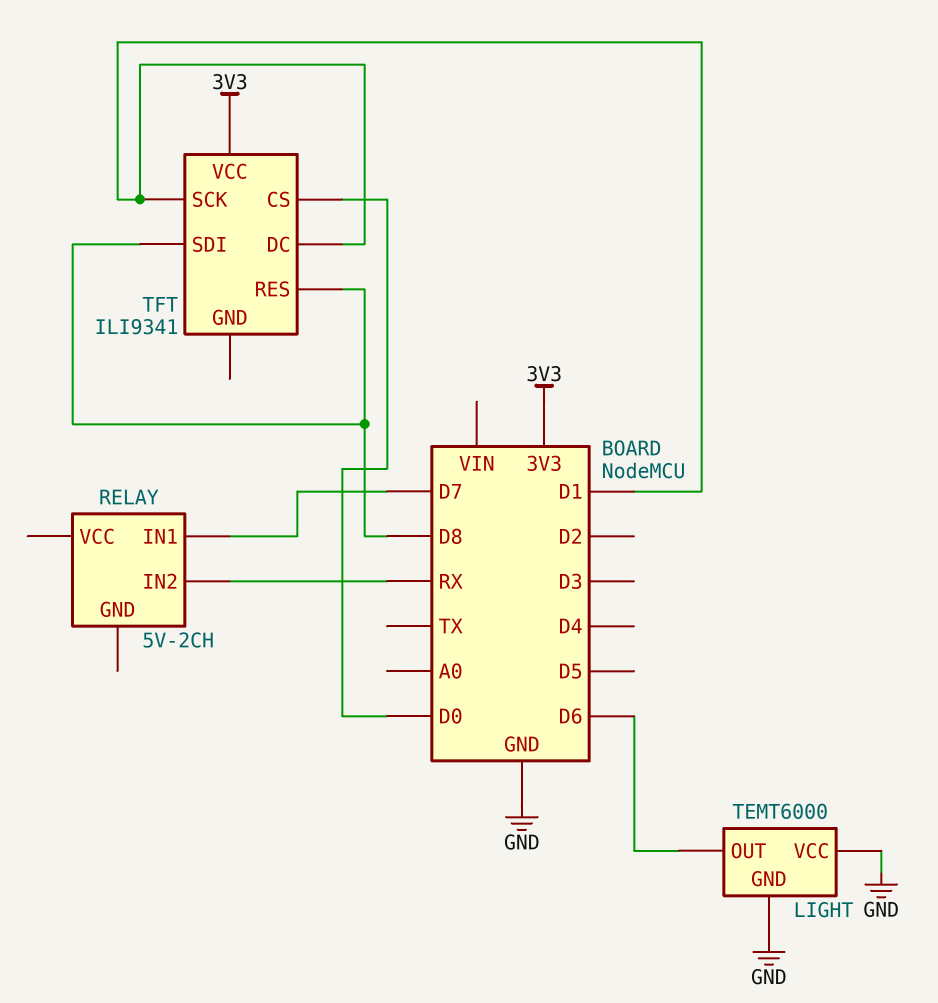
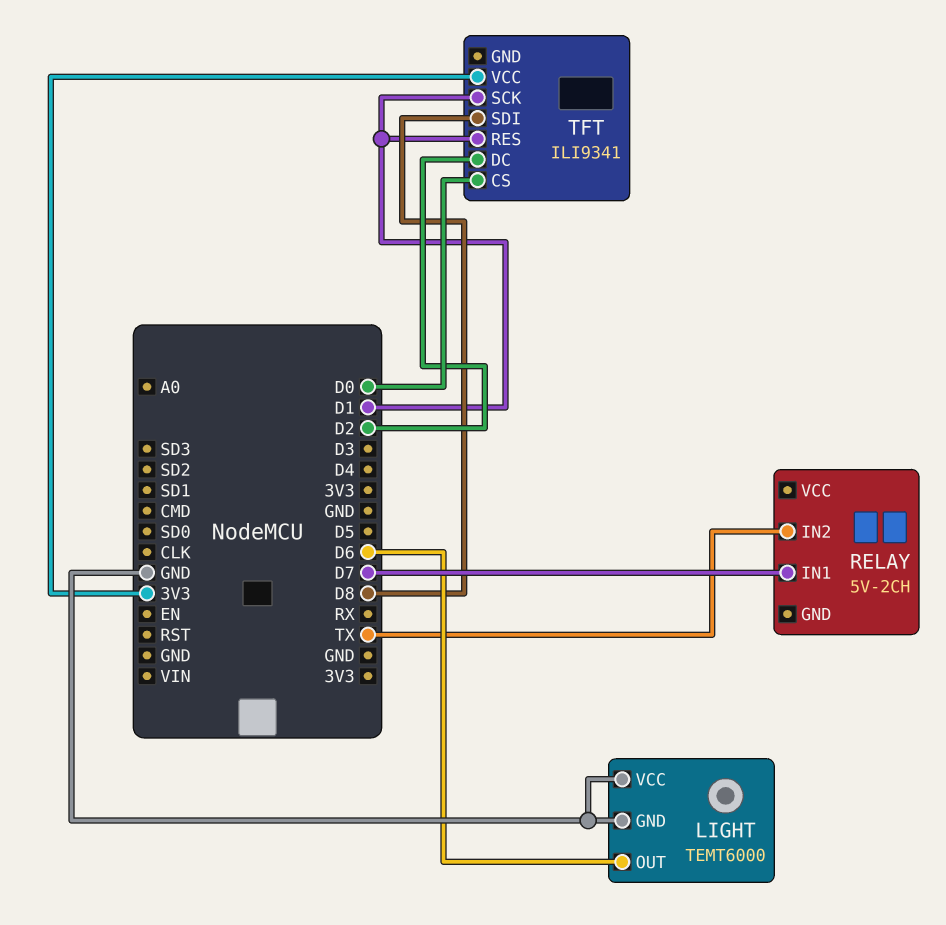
RELAY pin IN2: RX -> TX
TFT pin DC: D1 -> D2
TFT pin RES: D8 -> D1

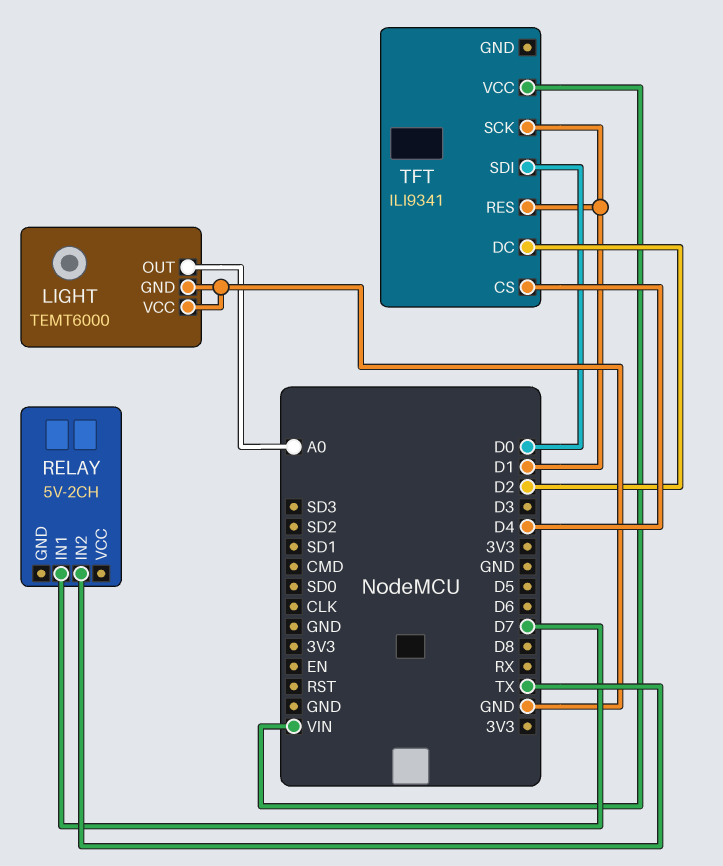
LIGHT pin OUT: D6 -> A0
TFT pin CS: D0 -> D4
TFT pin SDI: D8 -> D0
TFT pin VCC: 3V3 -> VIN

